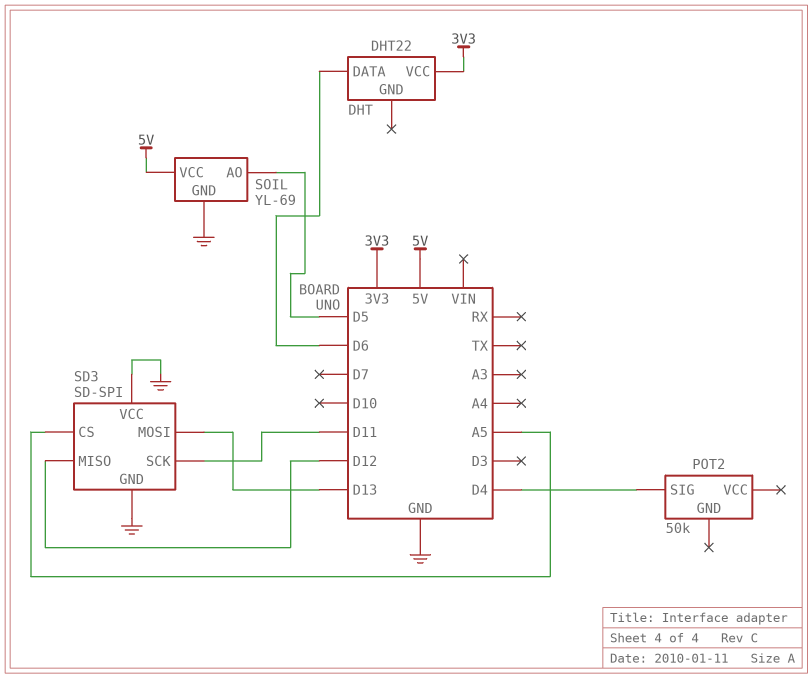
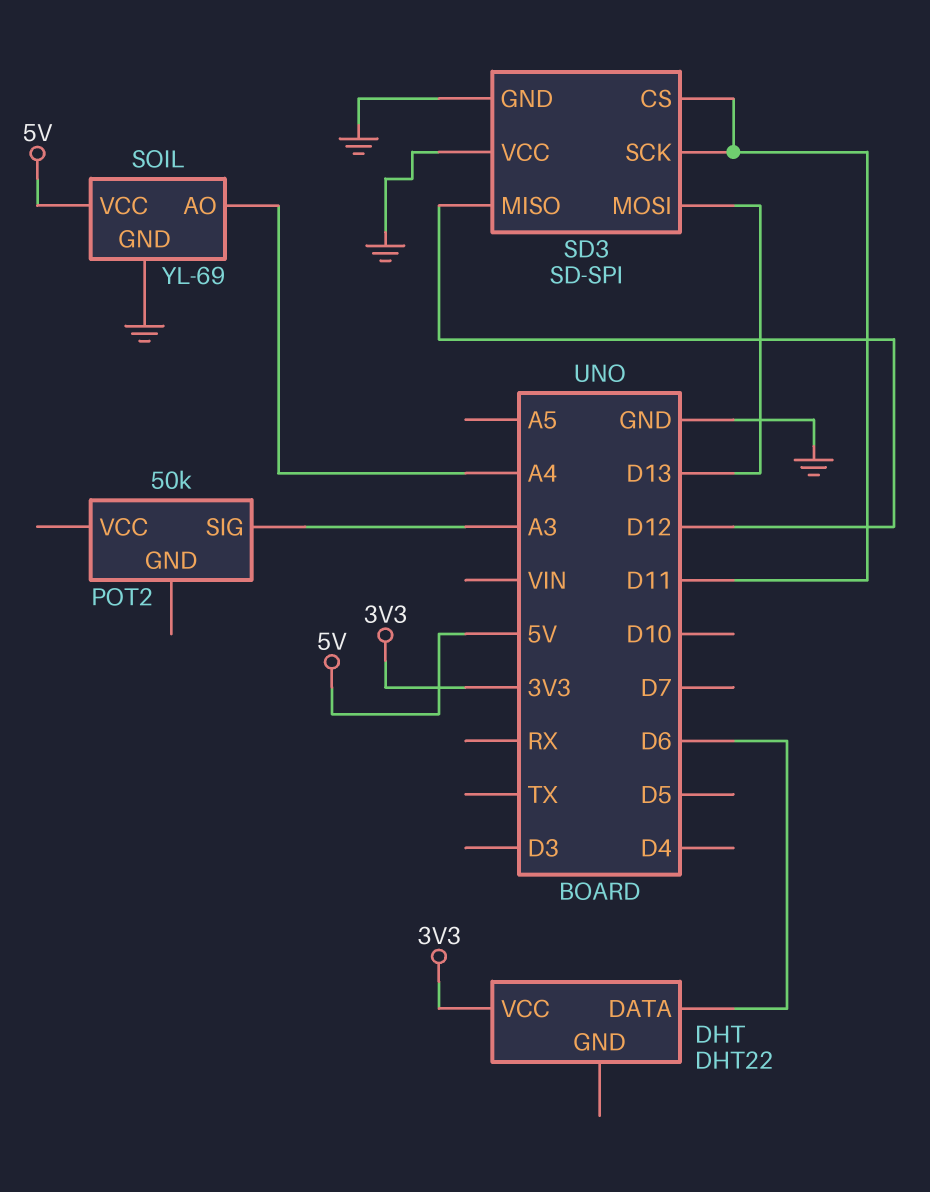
POT2 pin SIG: D4 -> A3
SD3 pin CS: A5 -> D11
SOIL pin AO: D5 -> A4

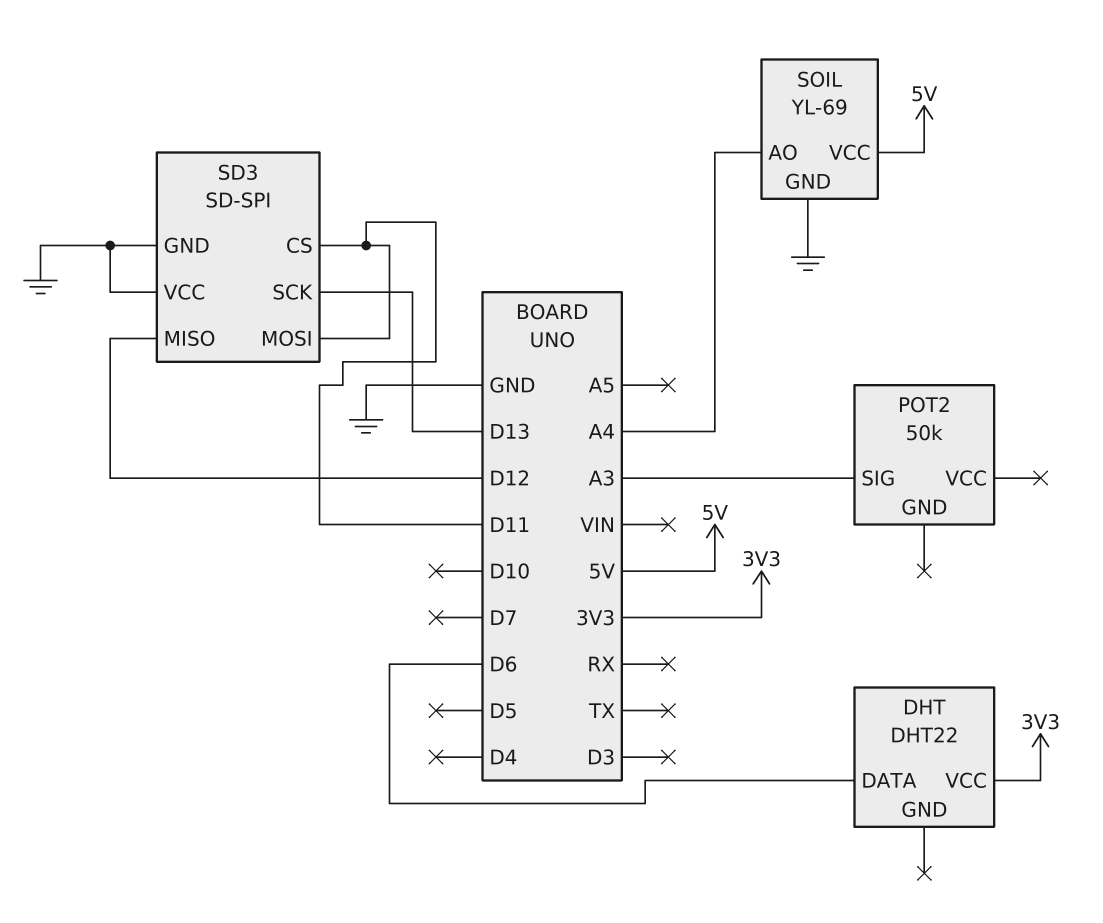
SD3 pin MOSI: D13 -> D11
SD3 pin SCK: D11 -> D13

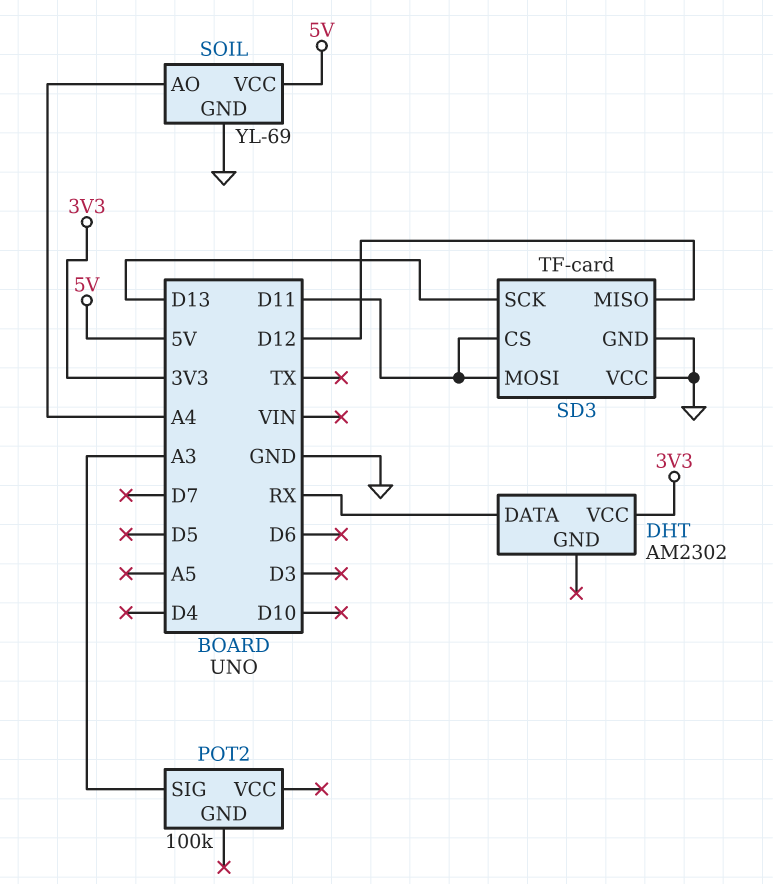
DHT: DHT22 -> AM2302
DHT pin DATA: D6 -> RX
POT2: 50k -> 100k
SD3: SD-SPI -> TF-card

